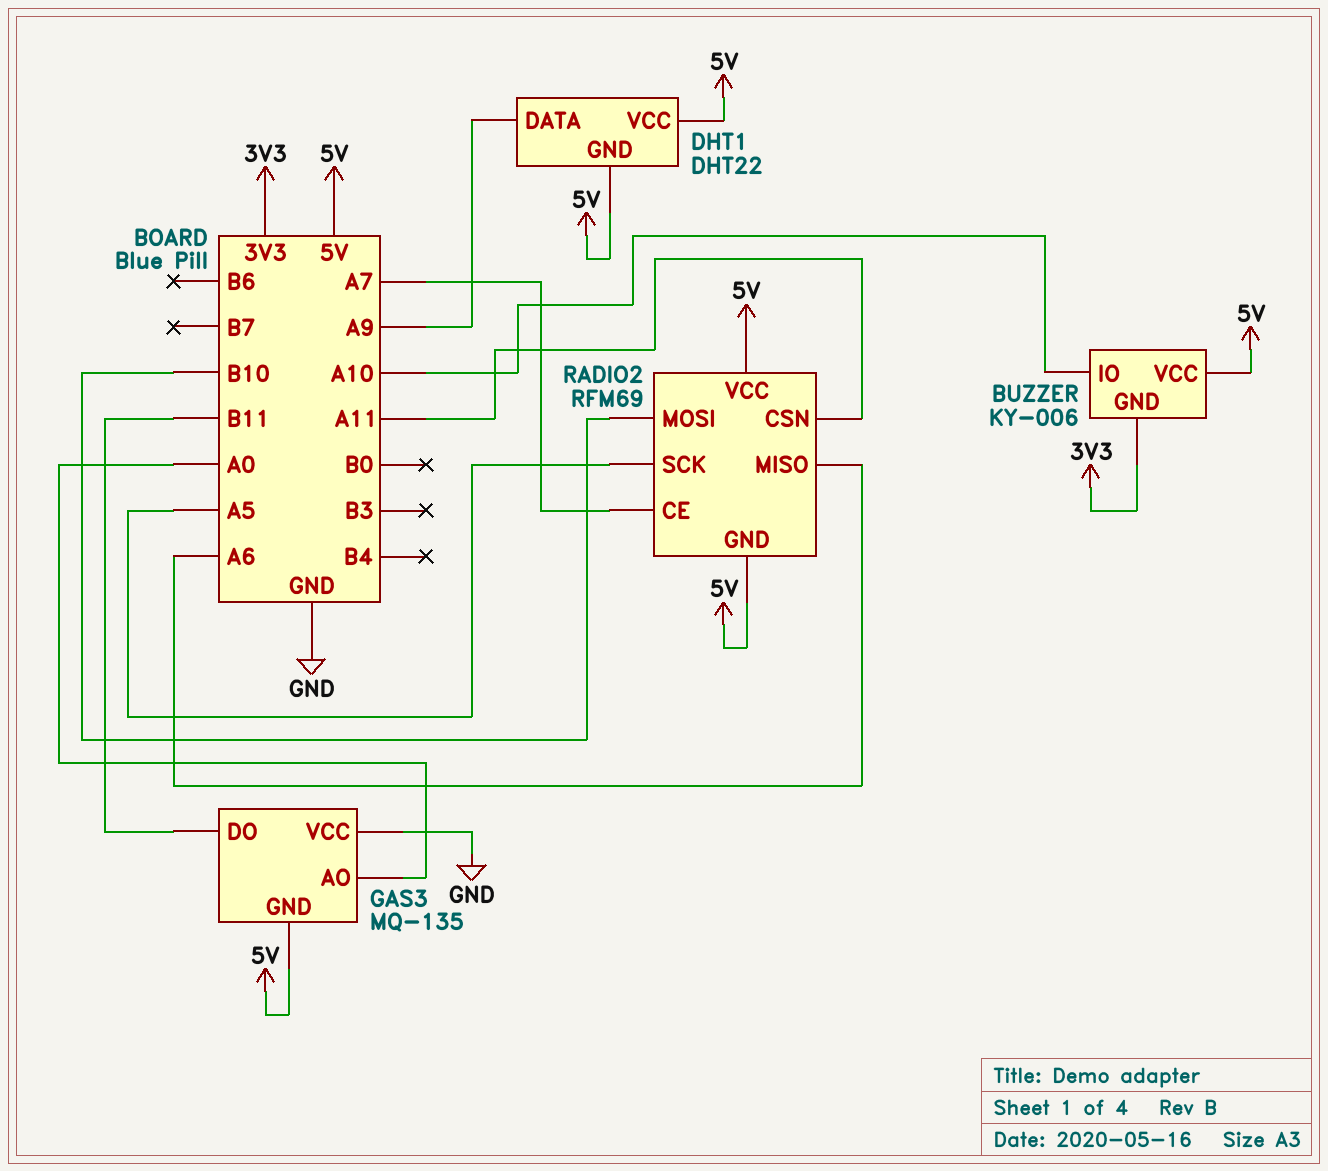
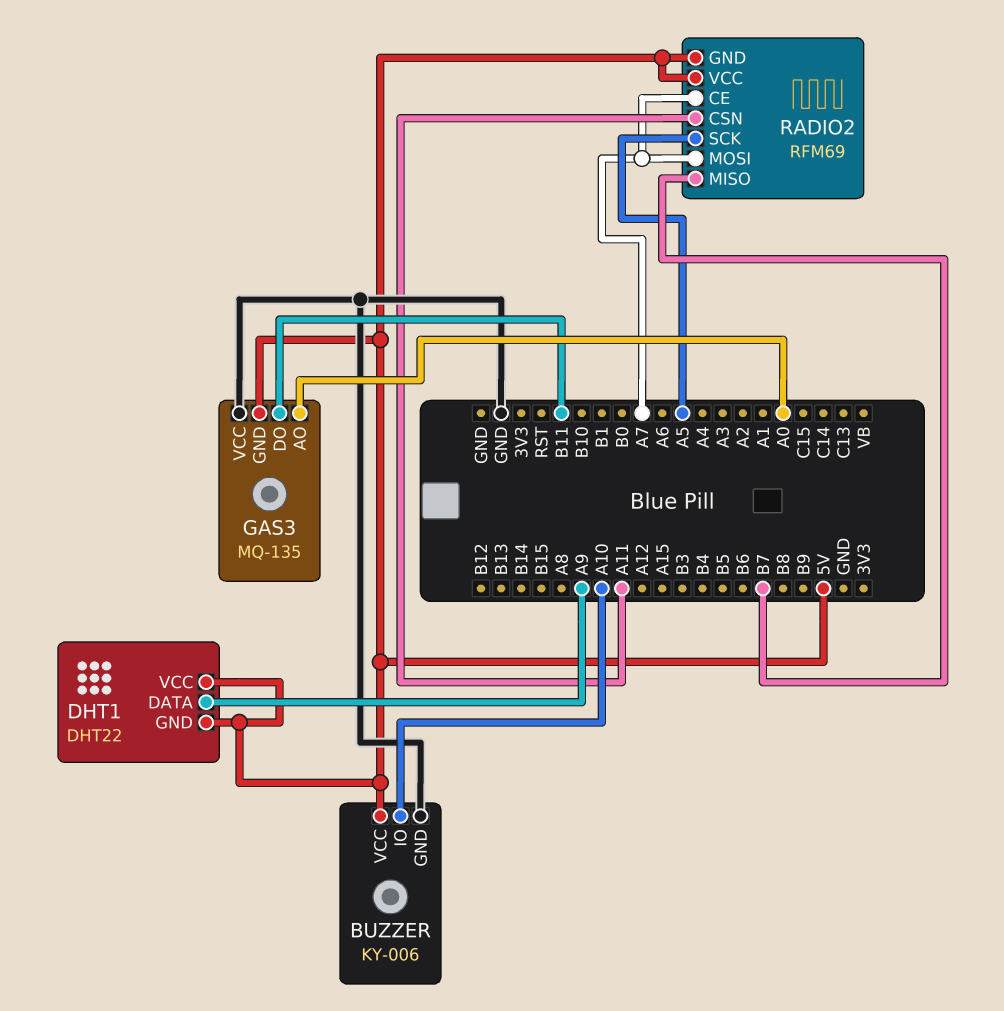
BUZZER pin GND: 3V3 -> GND
RADIO2 pin MISO: A6 -> B7
RADIO2 pin MOSI: B10 -> A7

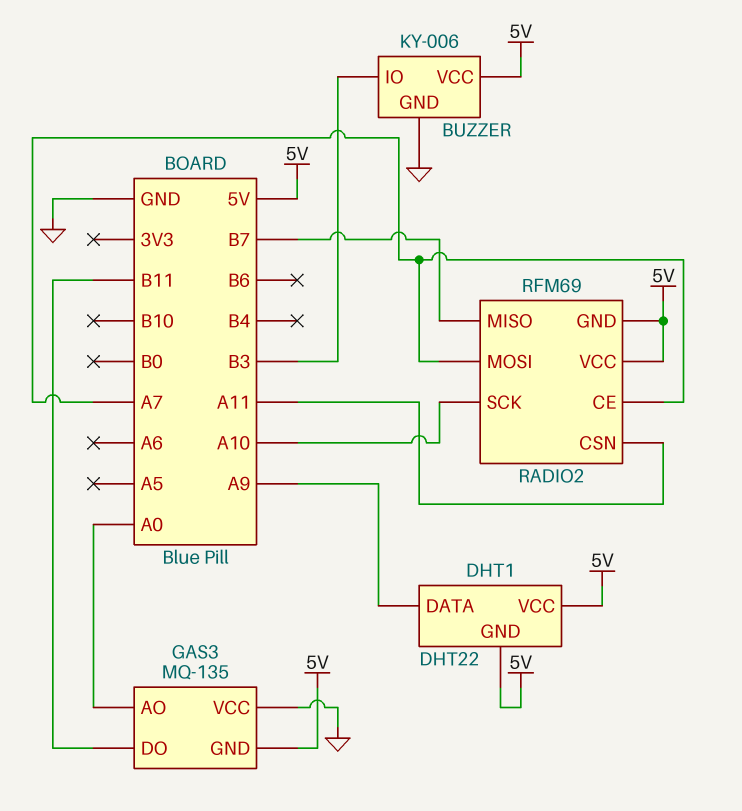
BUZZER pin IO: A10 -> B3
RADIO2 pin SCK: A5 -> A10

